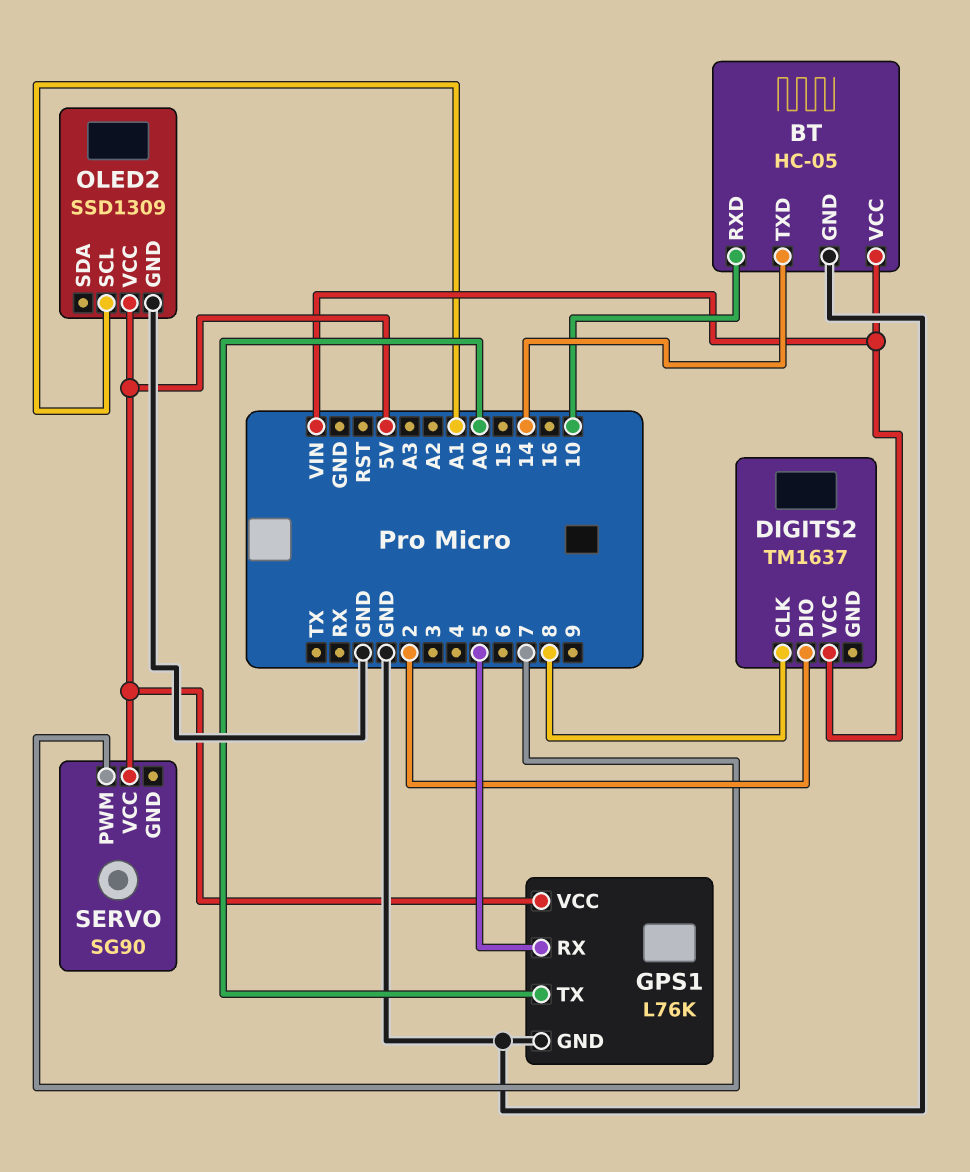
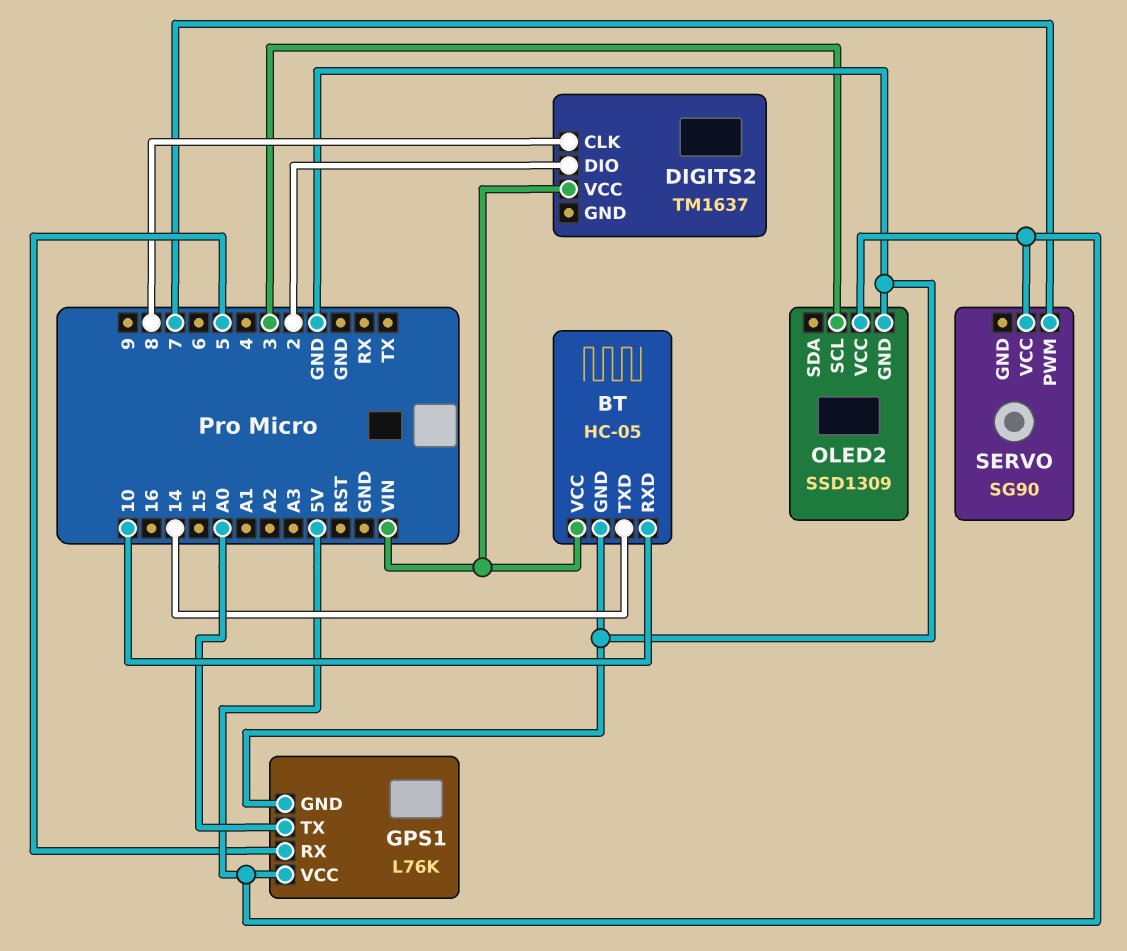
OLED2 pin SCL: A1 -> 3

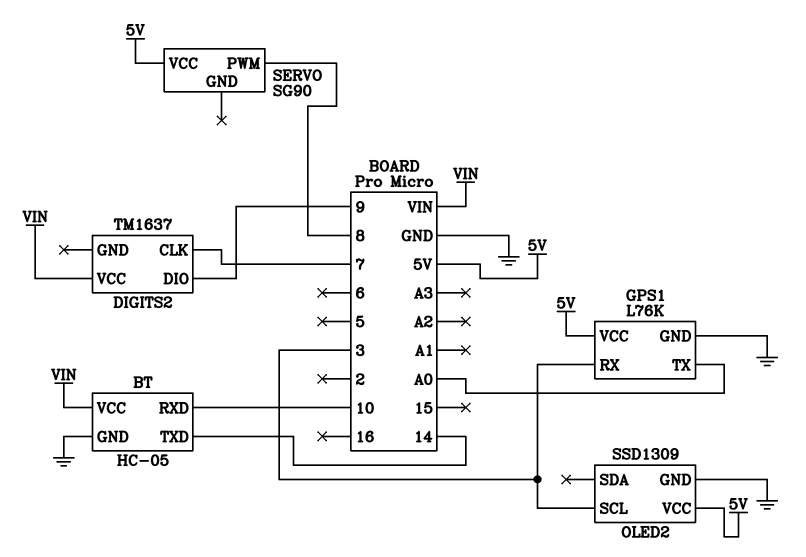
DIGITS2 pin CLK: 8 -> 7
DIGITS2 pin DIO: 2 -> 9
GPS1 pin RX: 5 -> 3
SERVO pin PWM: 7 -> 8

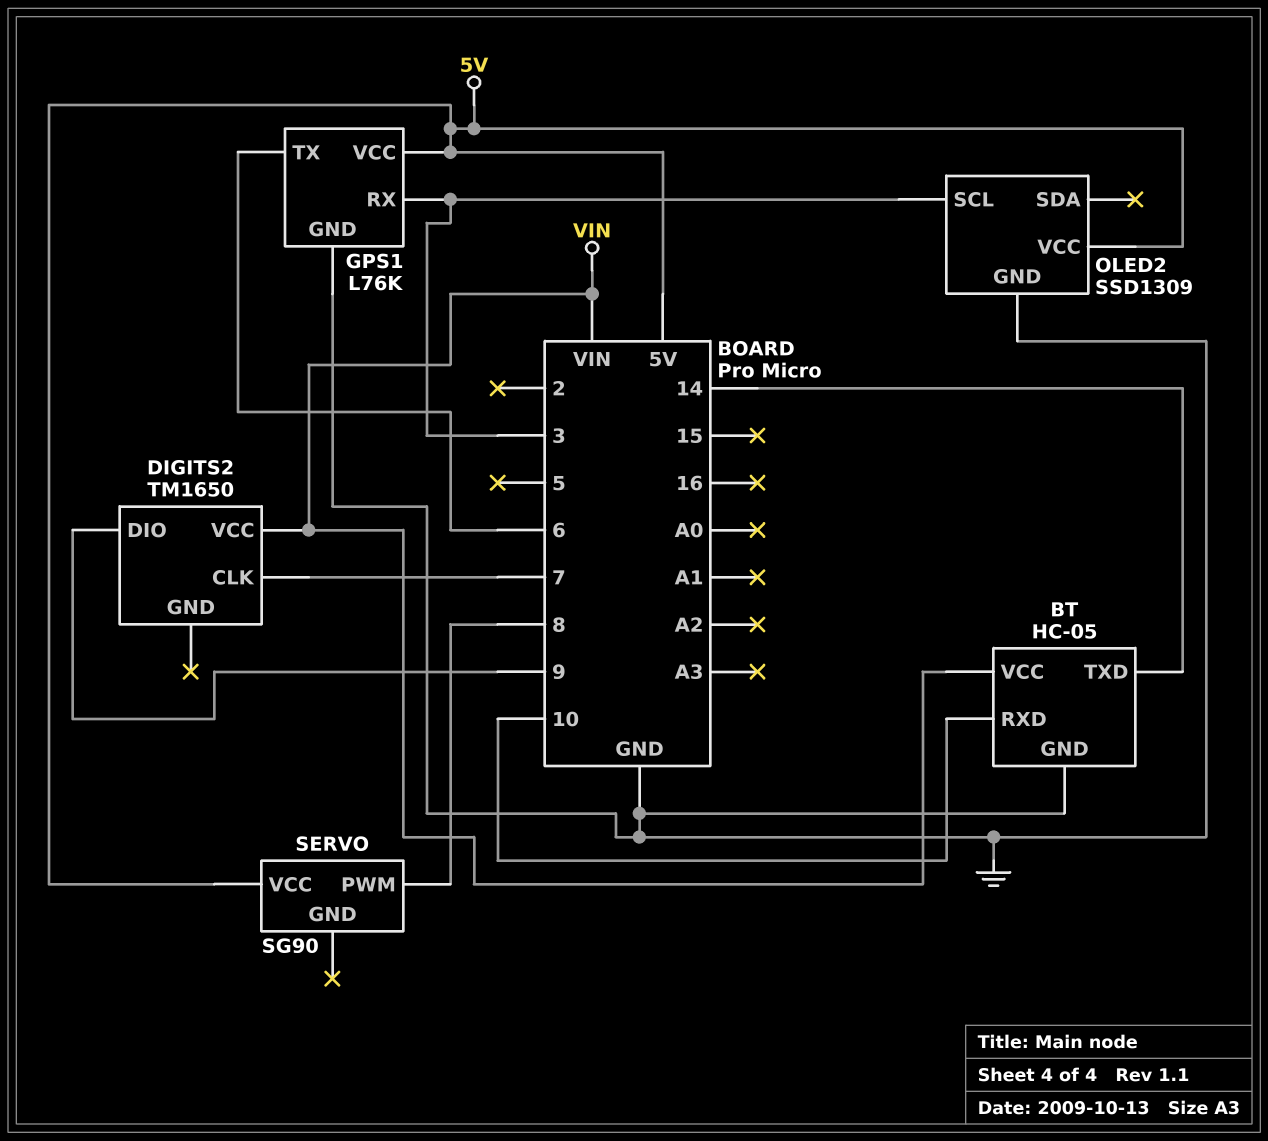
DIGITS2: TM1637 -> TM1650
GPS1 pin TX: A0 -> 6

